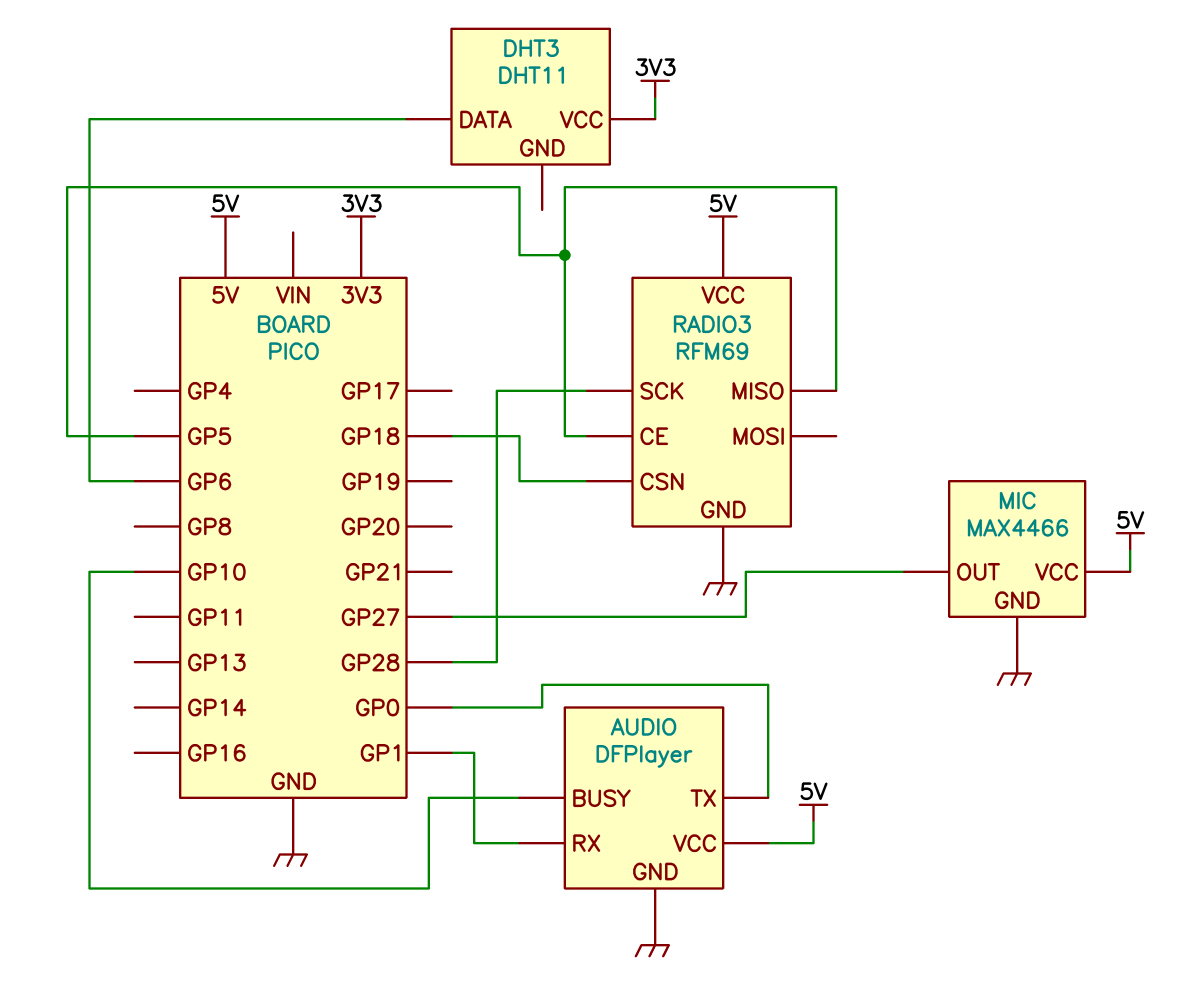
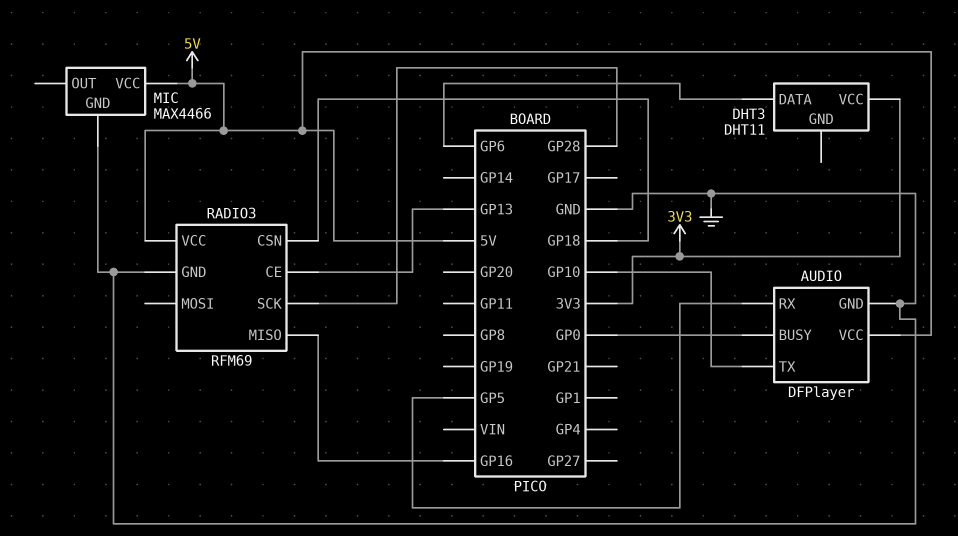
AUDIO pin BUSY: GP10 -> GP0
AUDIO pin RX: GP1 -> GP5
AUDIO pin TX: GP0 -> GP10
MIC pin OUT: GP27 -> none
RADIO3 pin CE: GP5 -> GP13
RADIO3 pin MISO: GP5 -> GP16

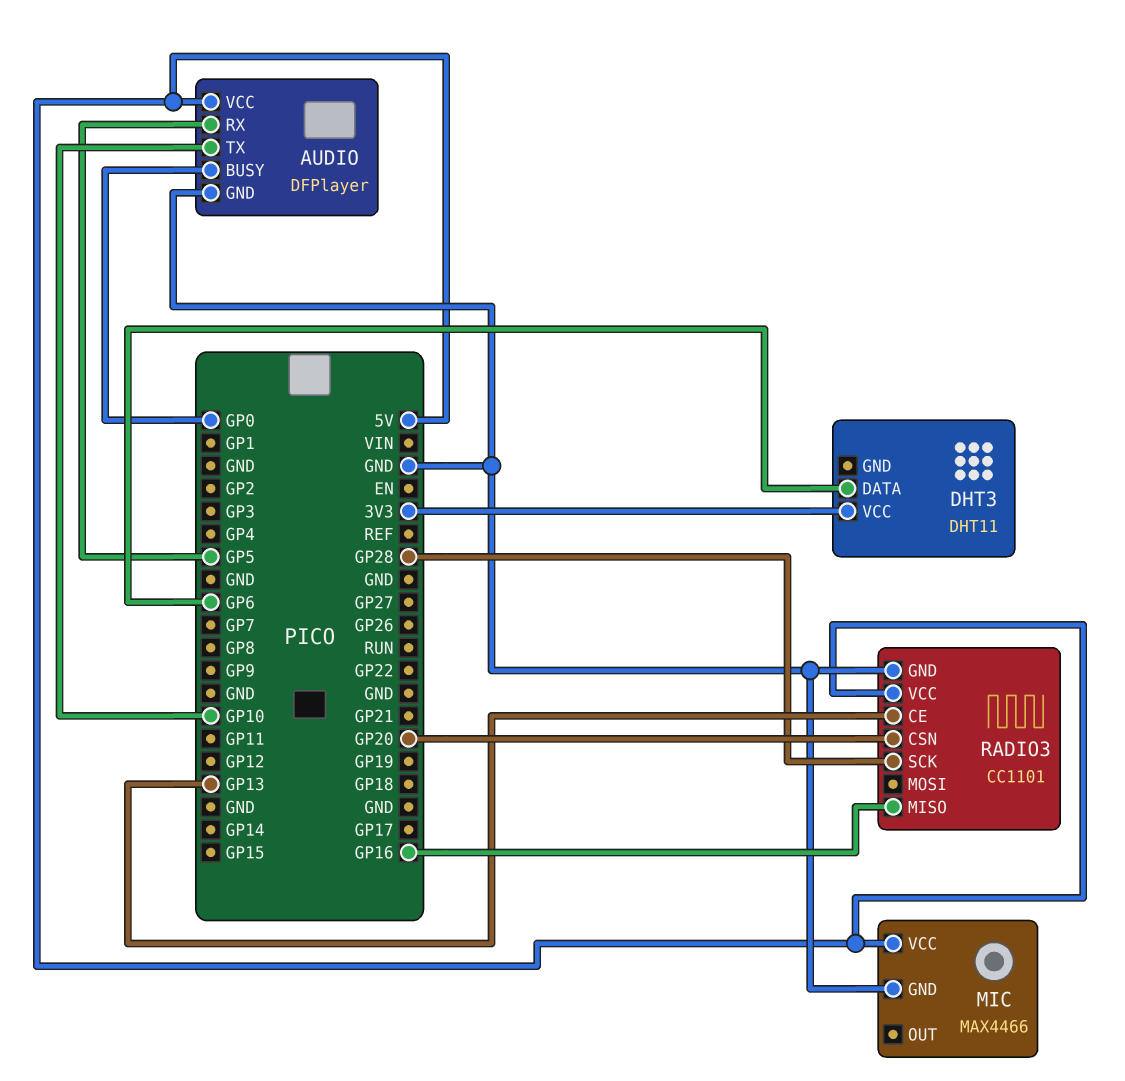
RADIO3: RFM69 -> CC1101
RADIO3 pin CSN: GP18 -> GP20

